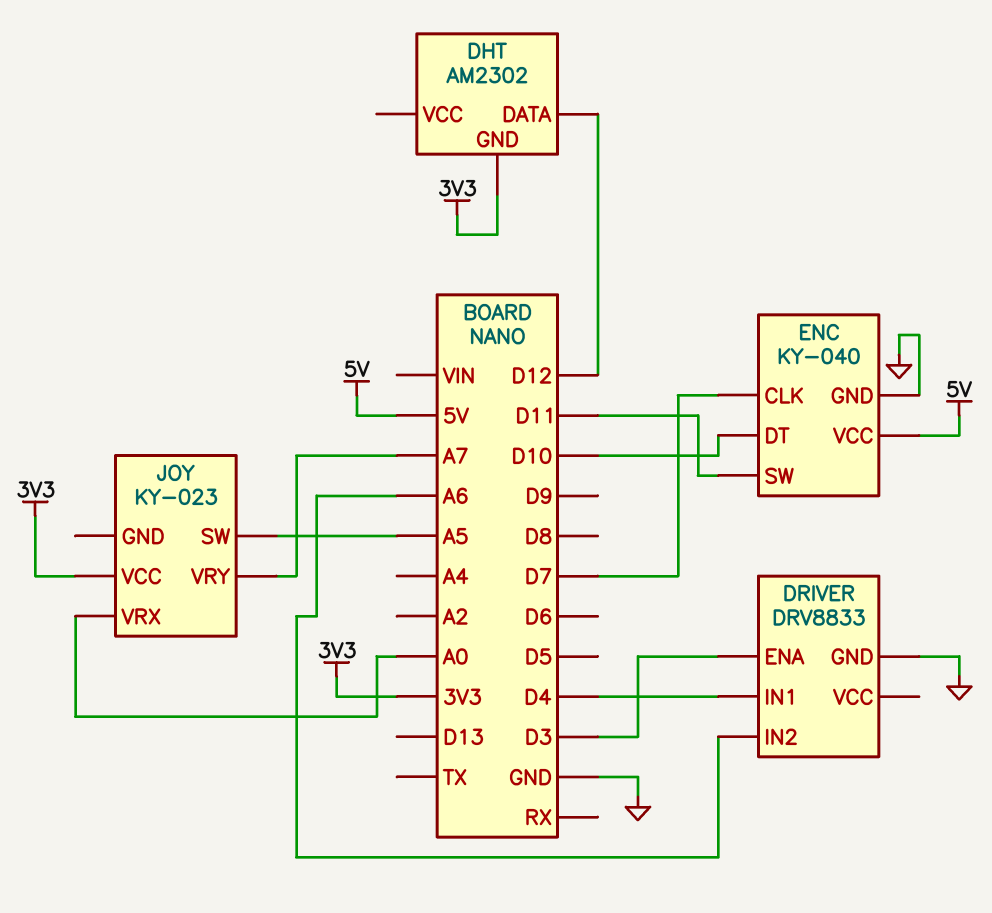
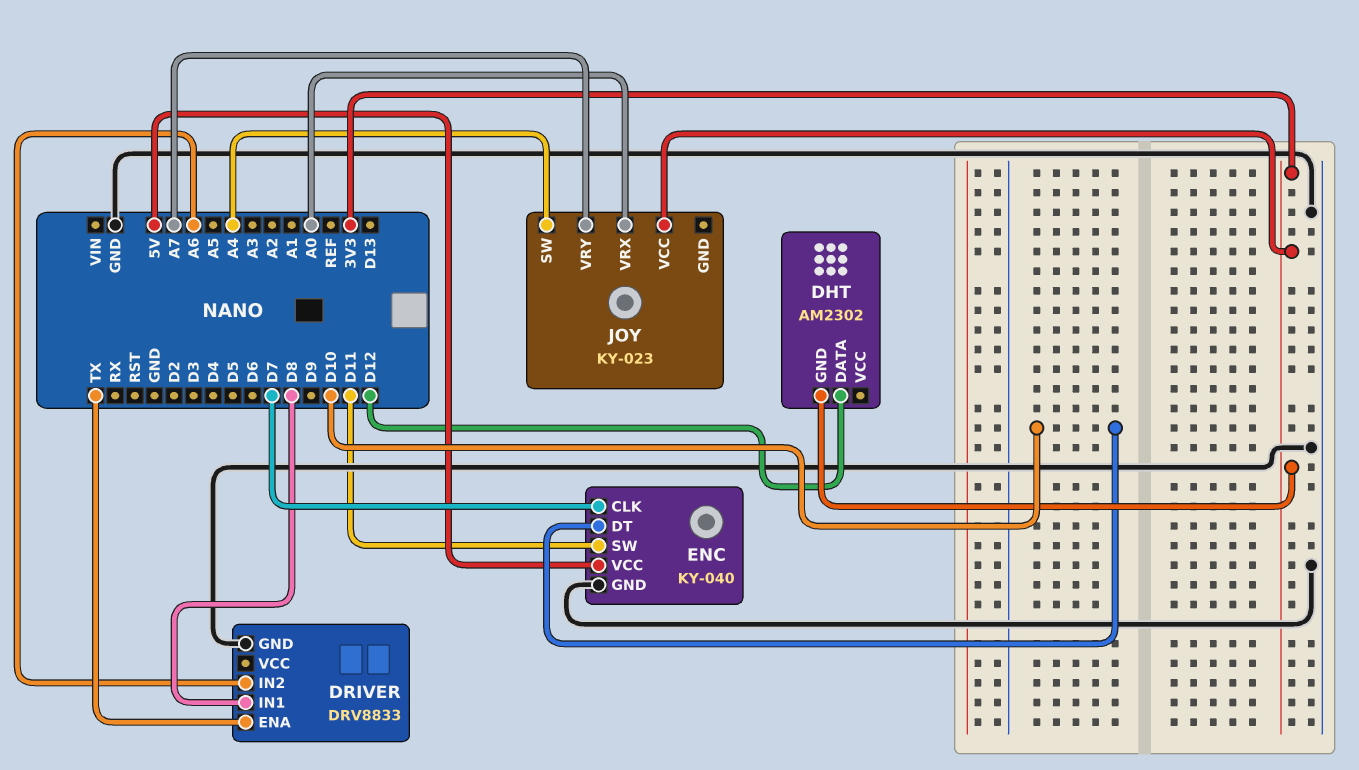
DRIVER pin ENA: D3 -> TX
DRIVER pin IN1: D4 -> D8
JOY pin SW: A5 -> A4

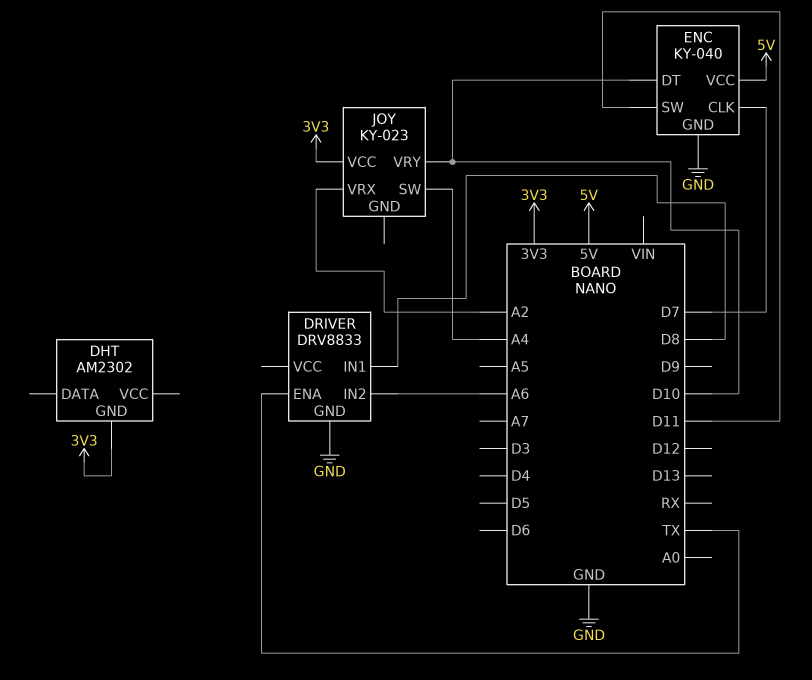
DHT pin DATA: D12 -> none
JOY pin VRX: A0 -> A2
JOY pin VRY: A7 -> D10

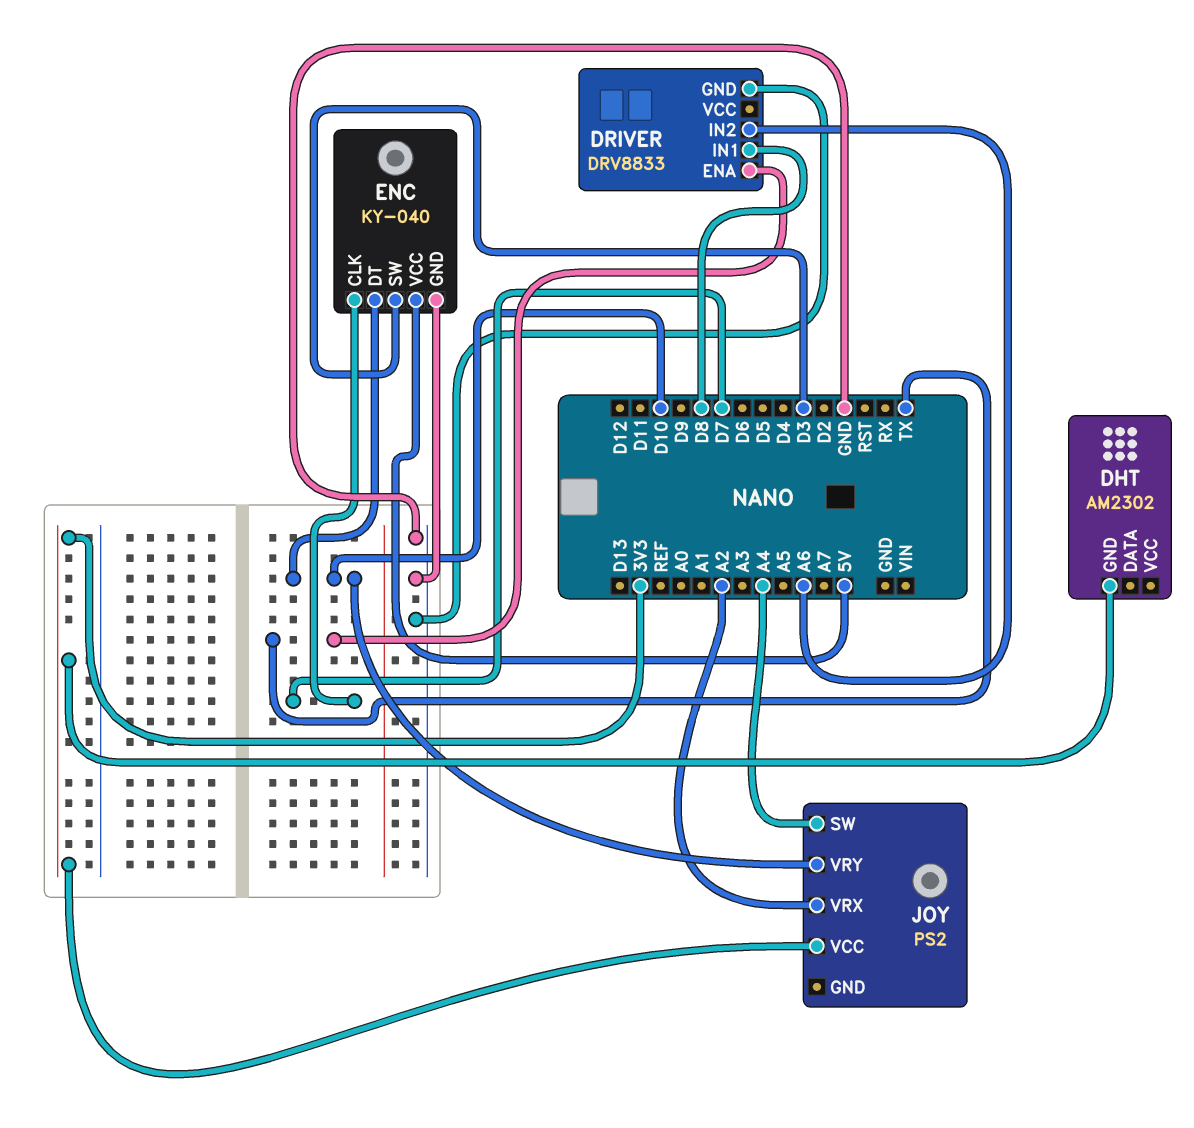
ENC pin SW: D11 -> D3
JOY: KY-023 -> PS2

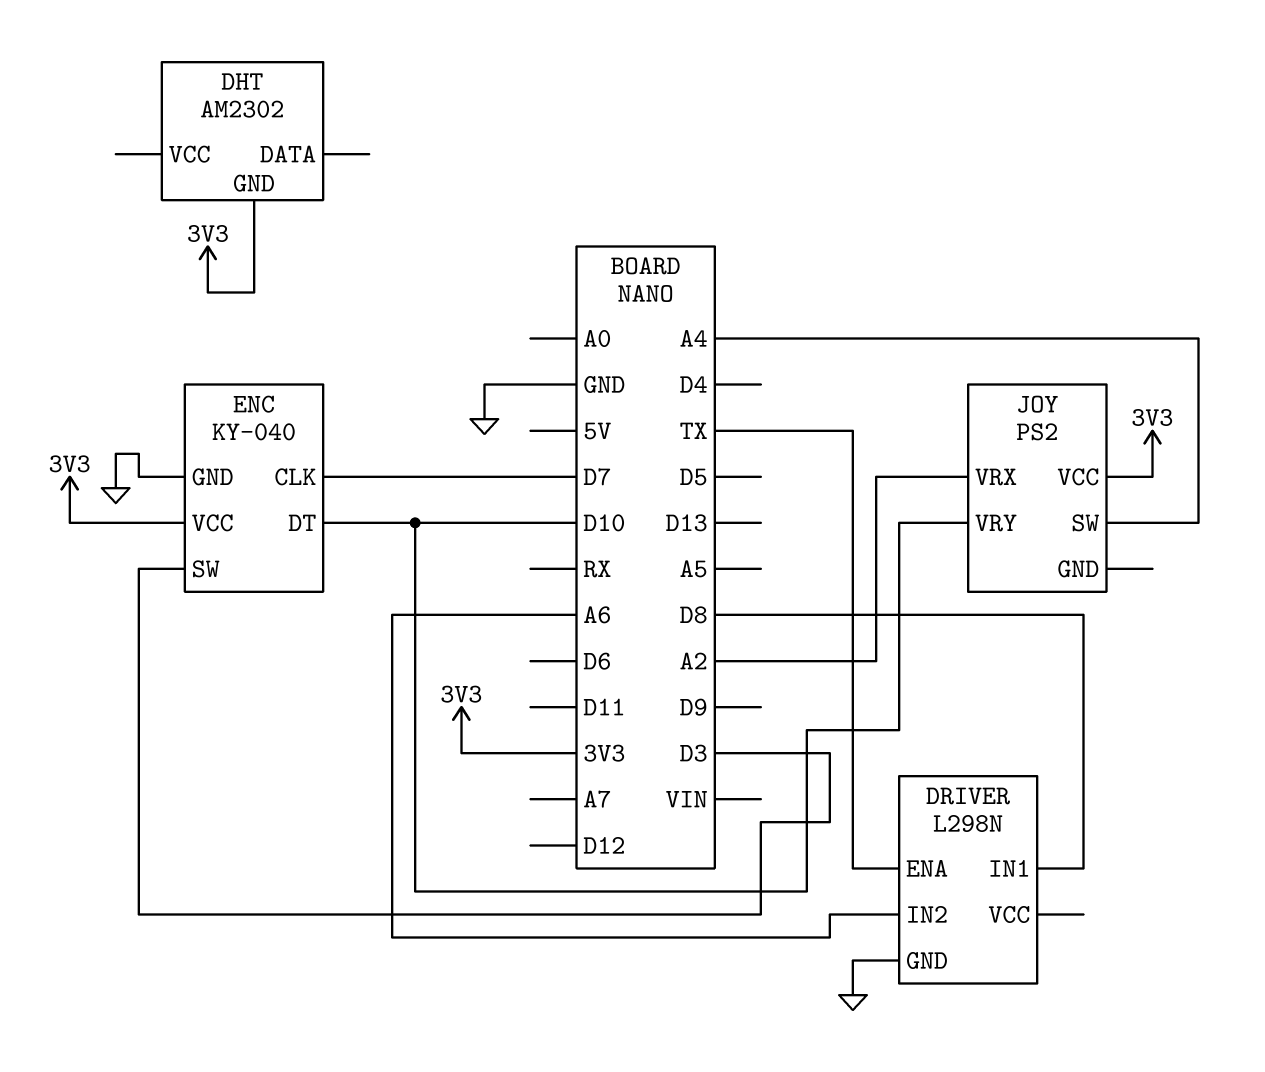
DRIVER: DRV8833 -> L298N
ENC pin VCC: 5V -> 3V3

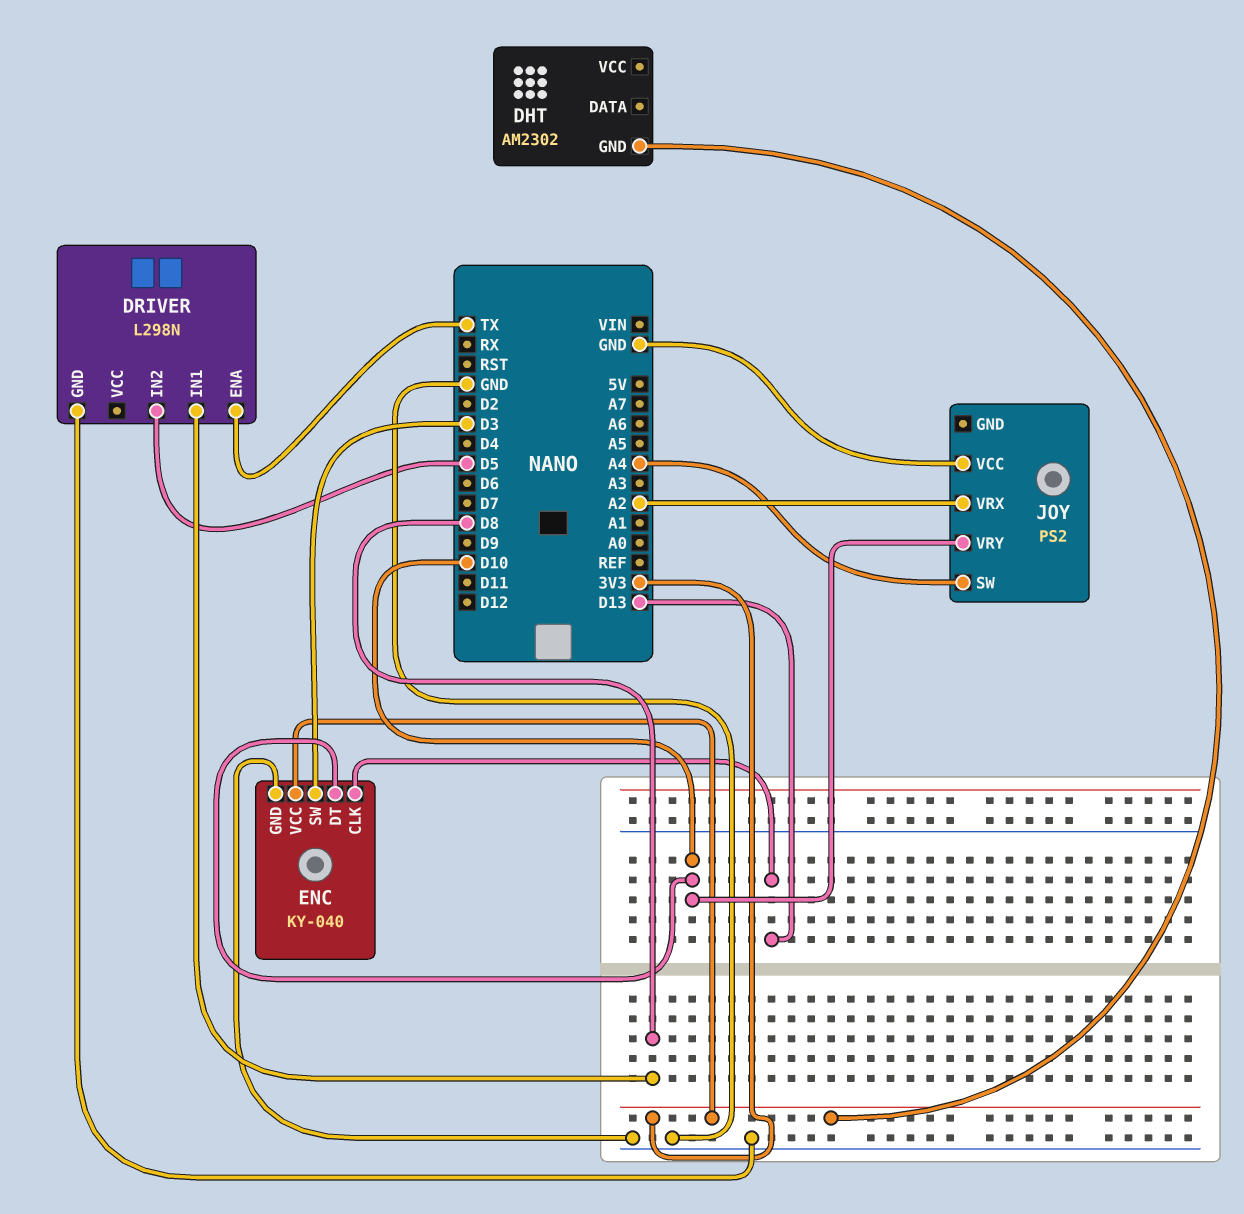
DRIVER pin IN2: A6 -> D5
ENC pin CLK: D7 -> D13
JOY pin VCC: 3V3 -> GND

